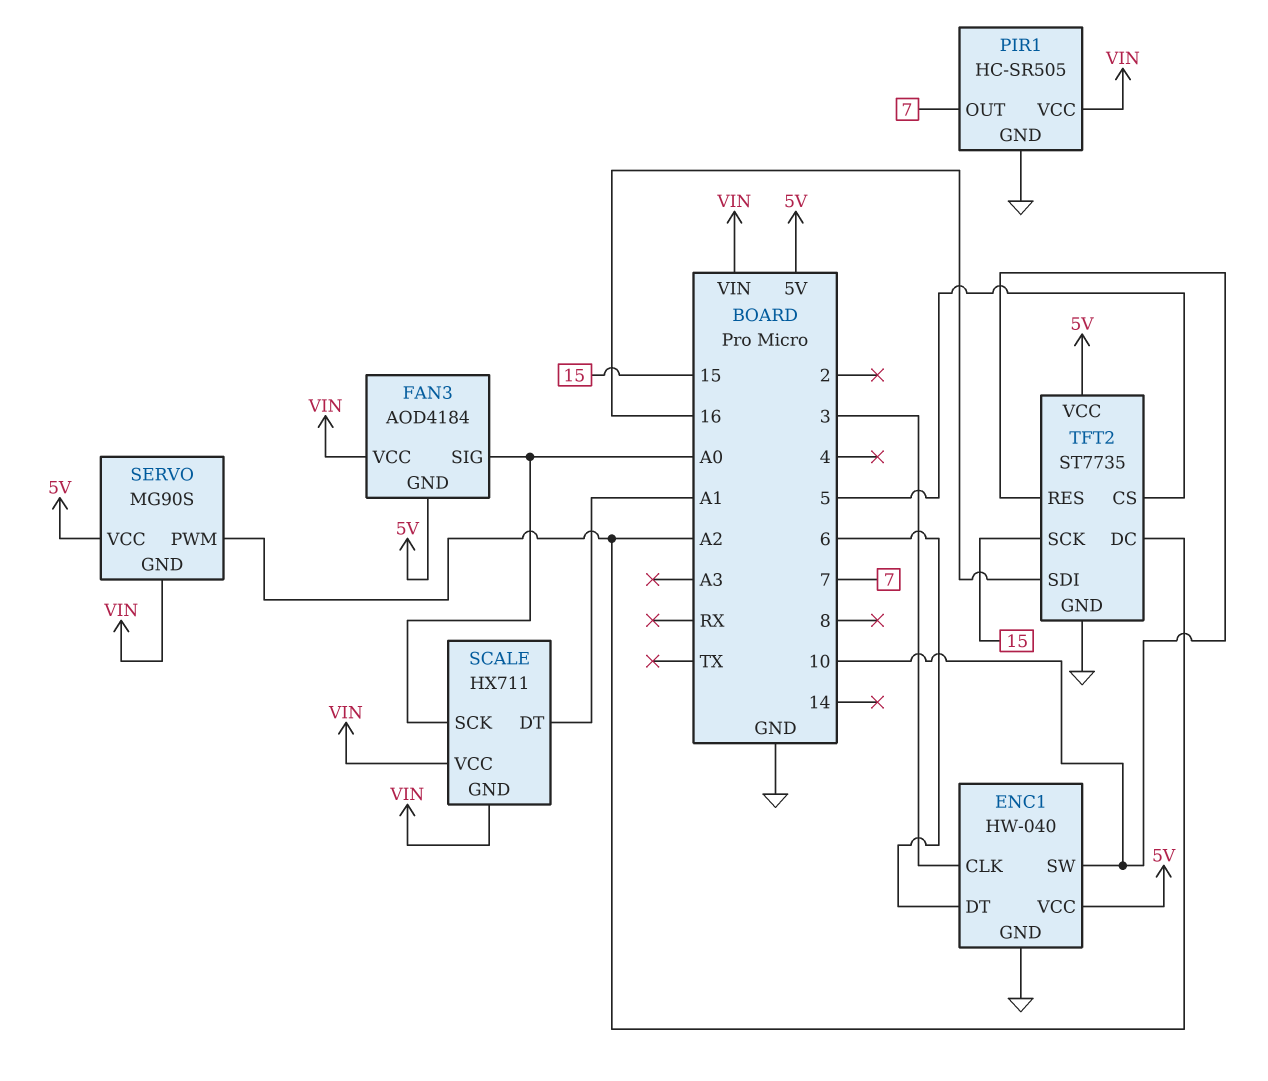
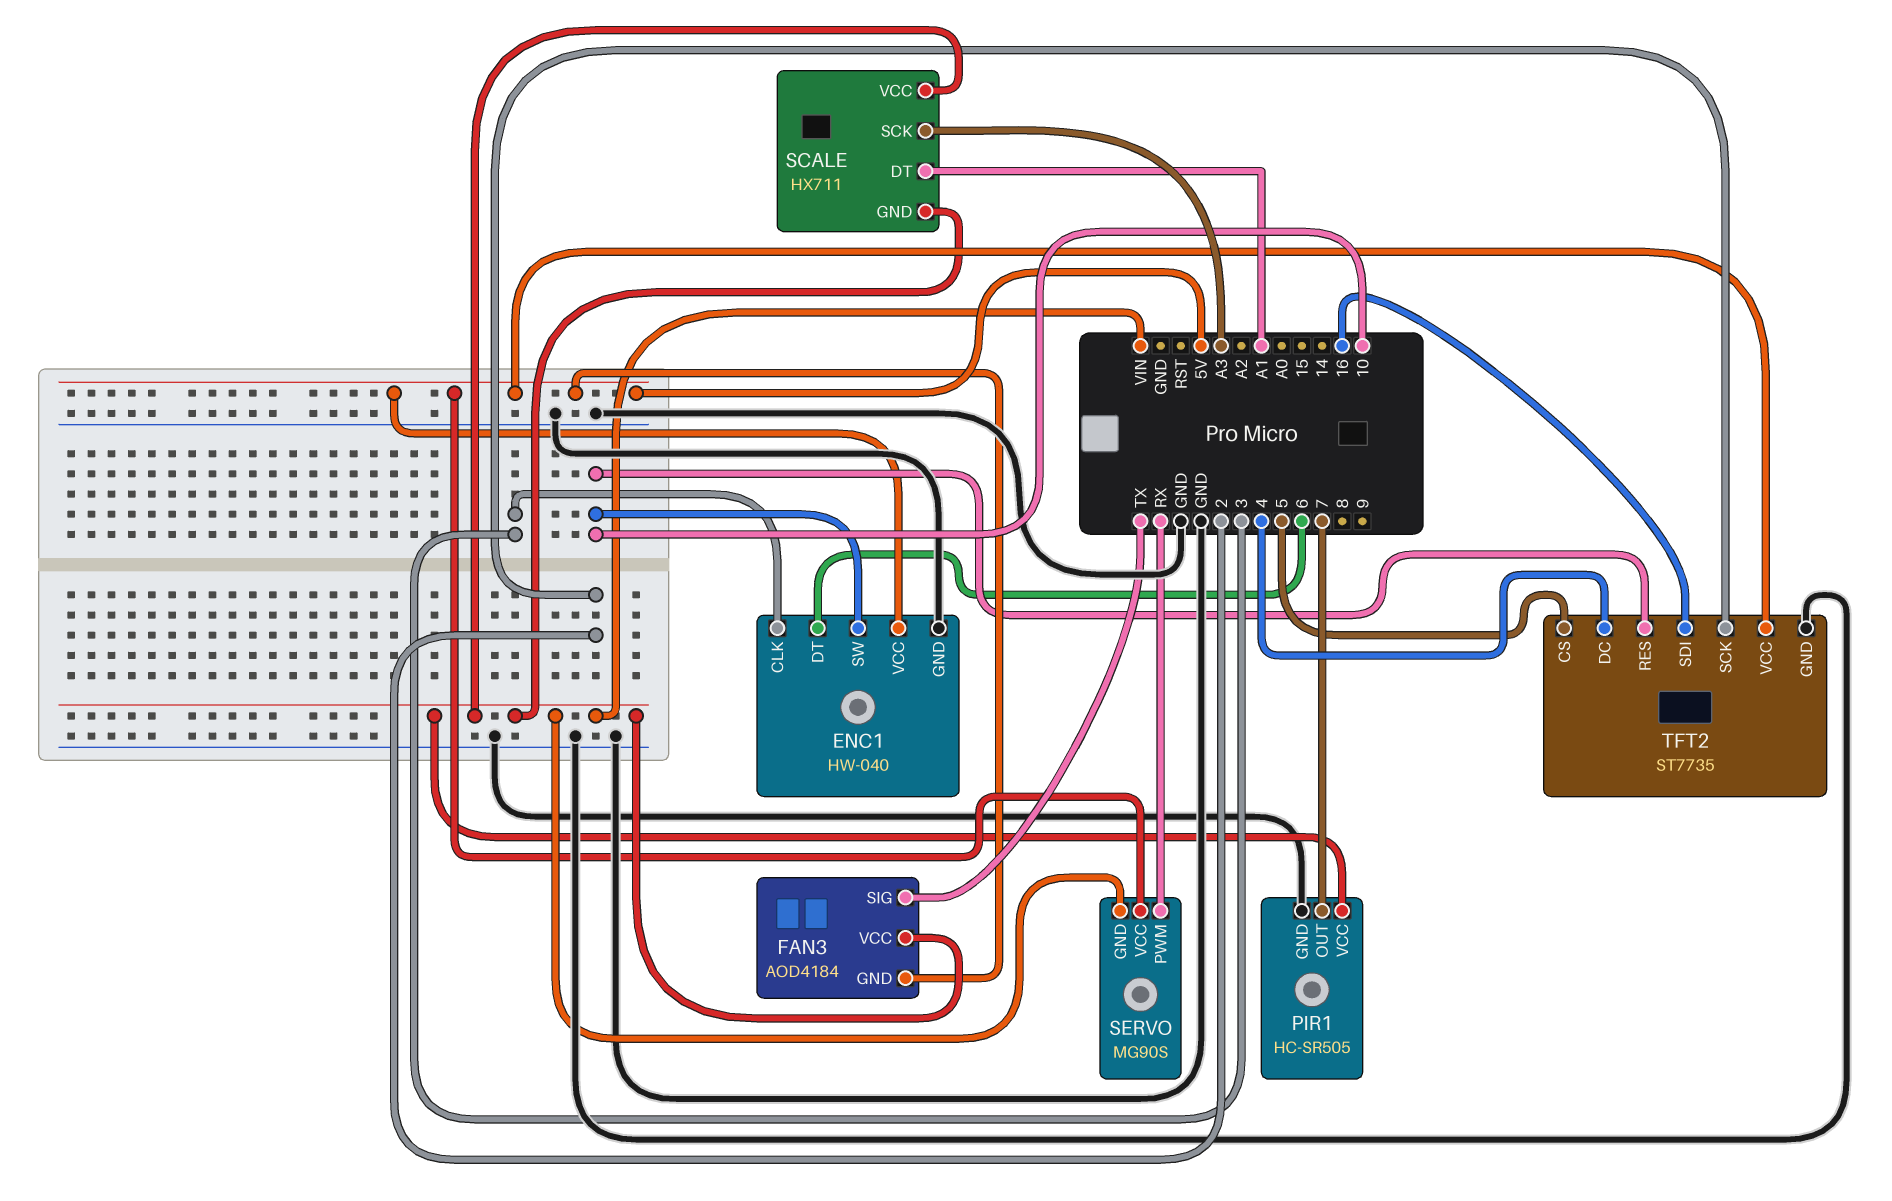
FAN3 pin SIG: A0 -> TX
SCALE pin SCK: A0 -> A3
SERVO pin PWM: A2 -> RX
TFT2 pin DC: A2 -> 4
TFT2 pin SCK: 15 -> 2

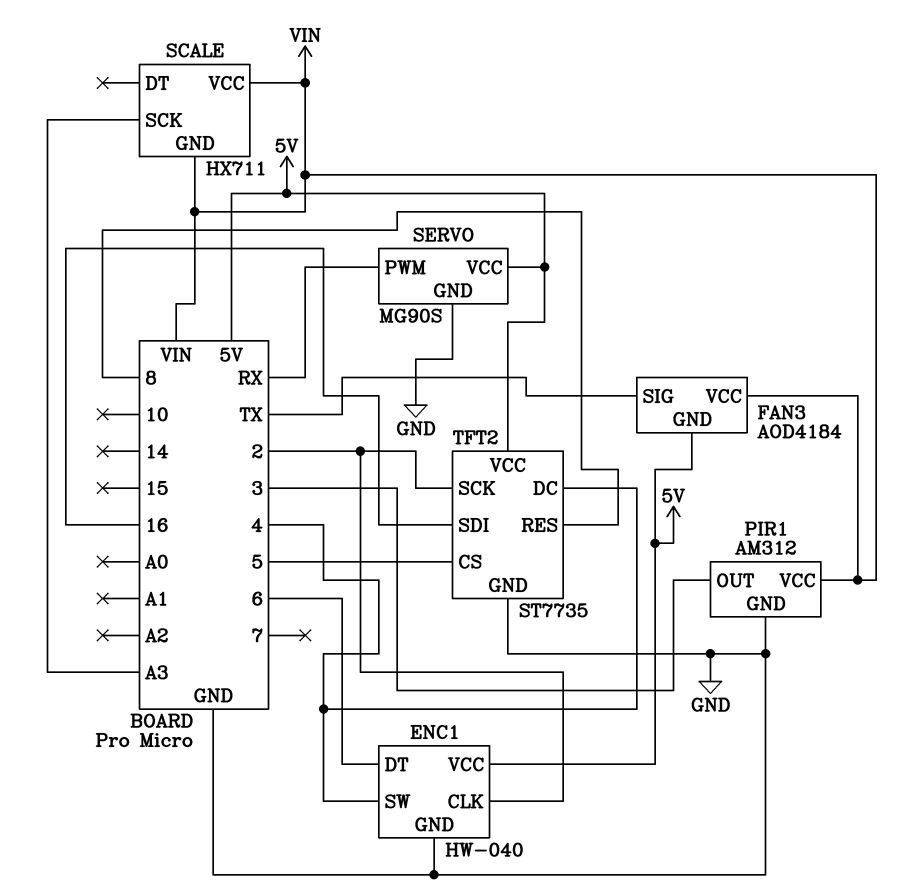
ENC1 pin CLK: 3 -> 2
ENC1 pin SW: 10 -> 4
PIR1: HC-SR505 -> AM312
PIR1 pin OUT: 7 -> 3
SCALE pin DT: A1 -> none
SERVO pin GND: VIN -> GND
TFT2 pin RES: 10 -> 8

